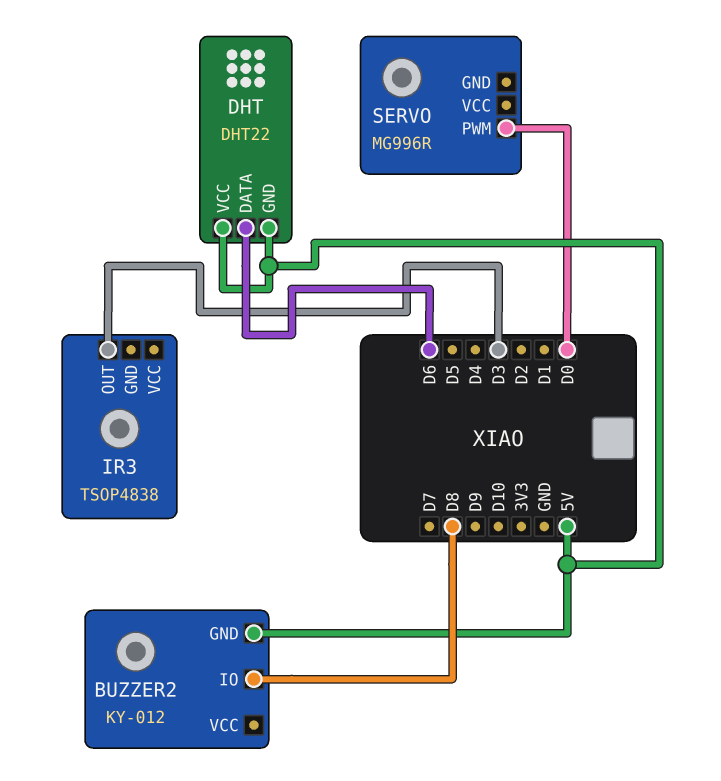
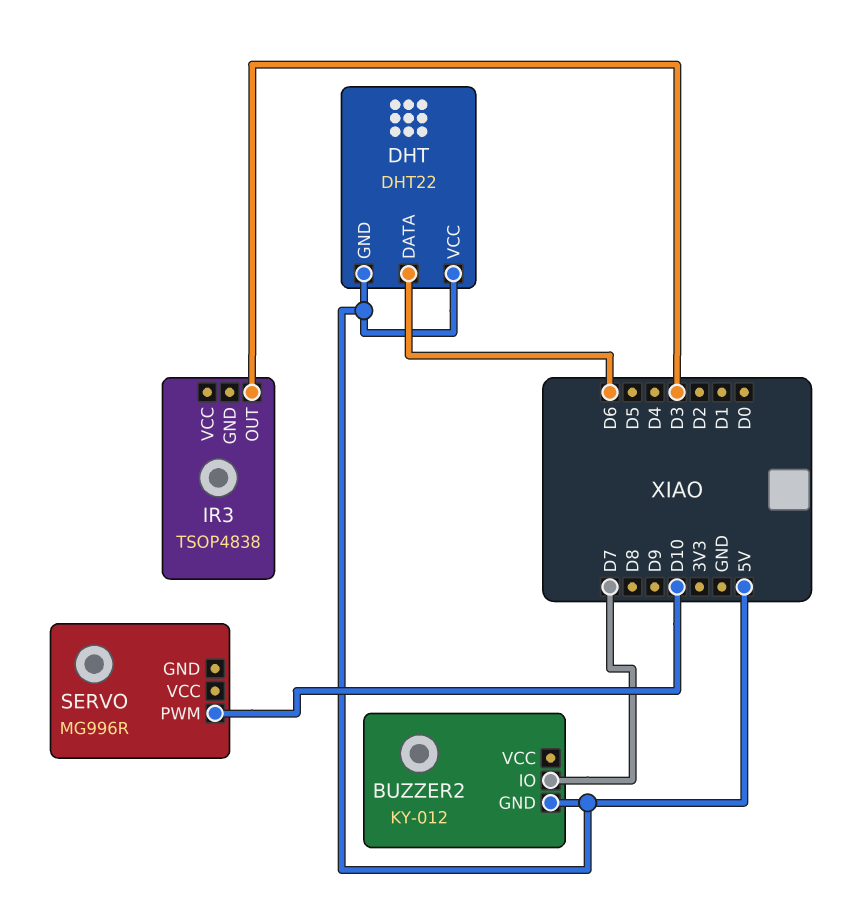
BUZZER2 pin IO: D8 -> D7
SERVO pin PWM: D0 -> D10

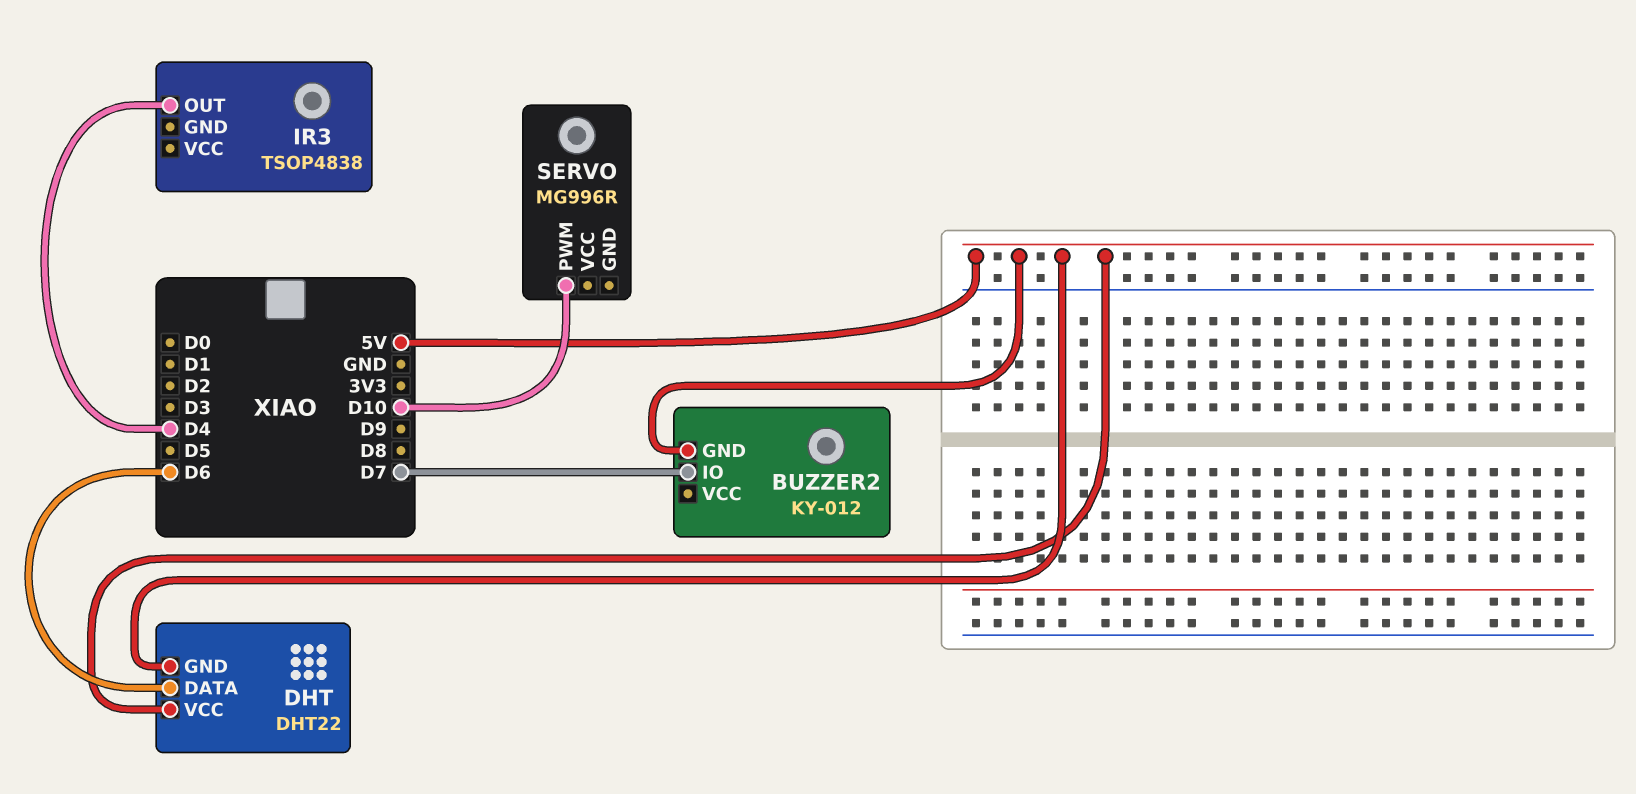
IR3 pin OUT: D3 -> D4

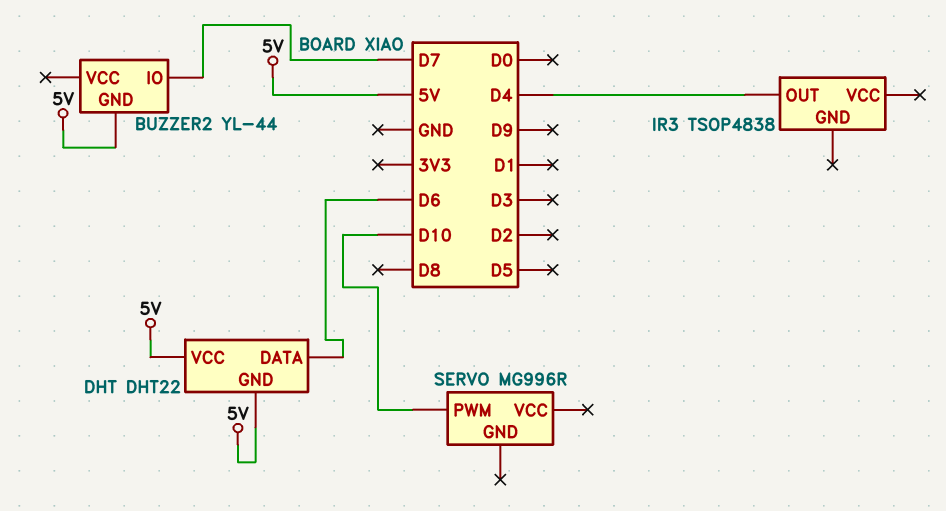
BUZZER2: KY-012 -> YL-44

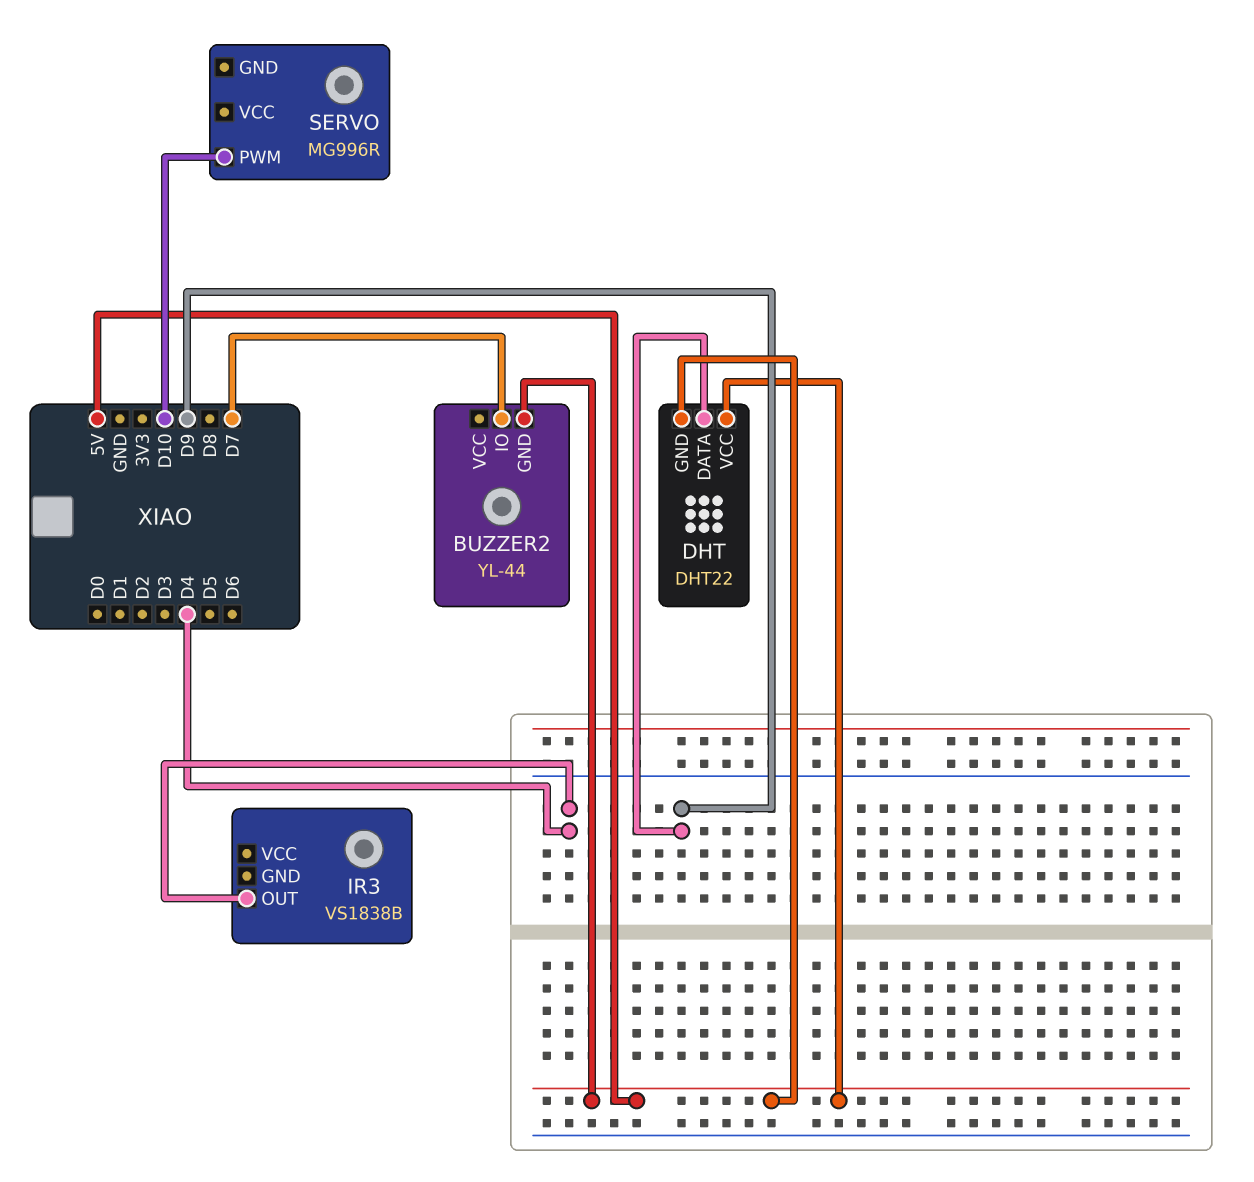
DHT pin DATA: D6 -> D9
IR3: TSOP4838 -> VS1838B

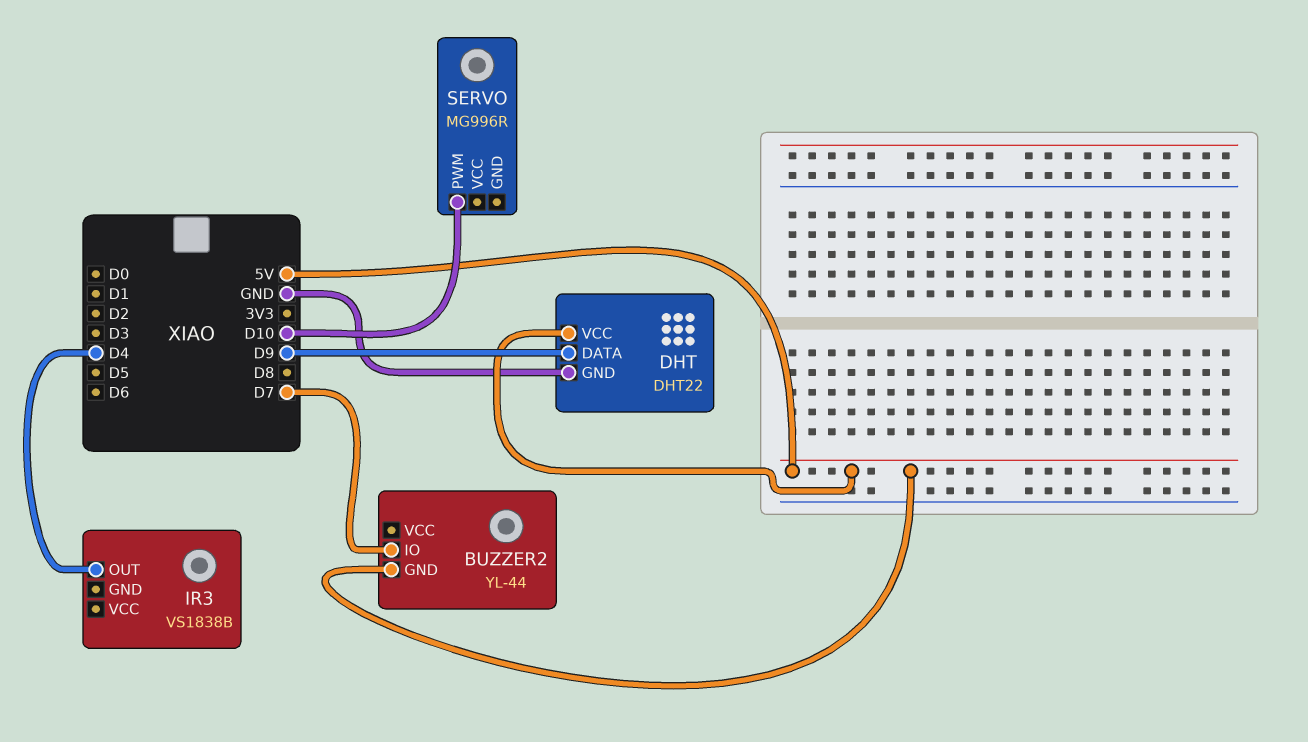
DHT pin GND: 5V -> GND

